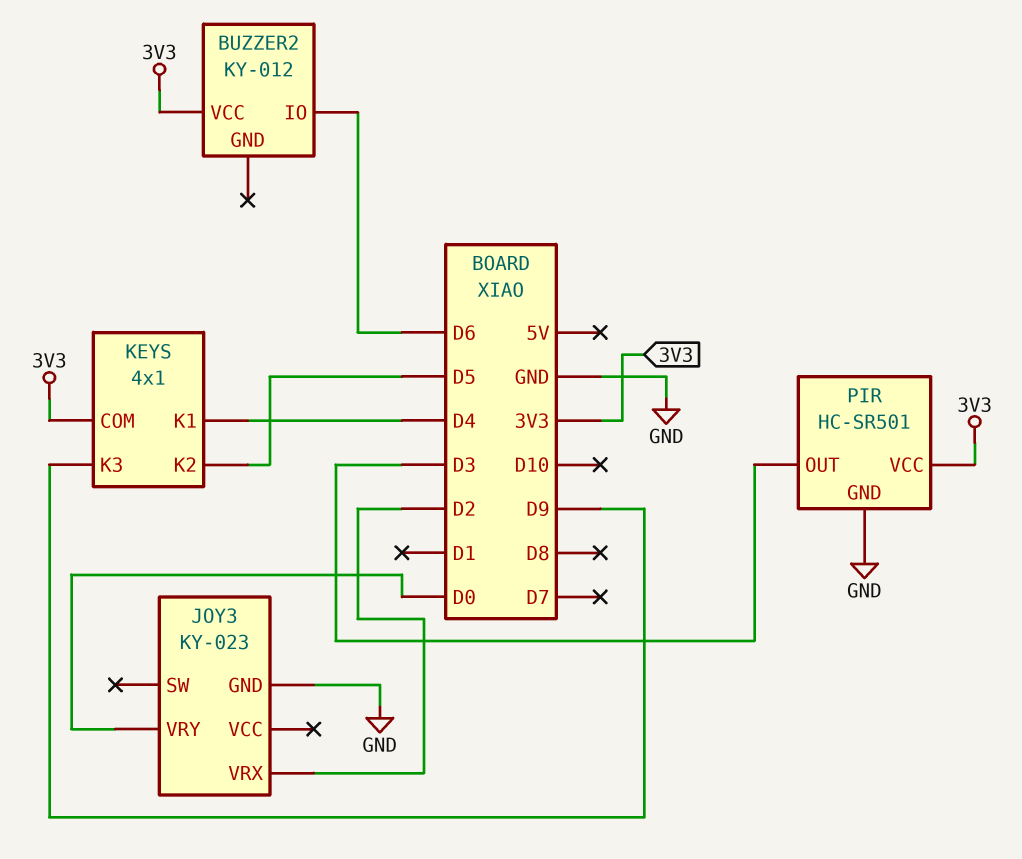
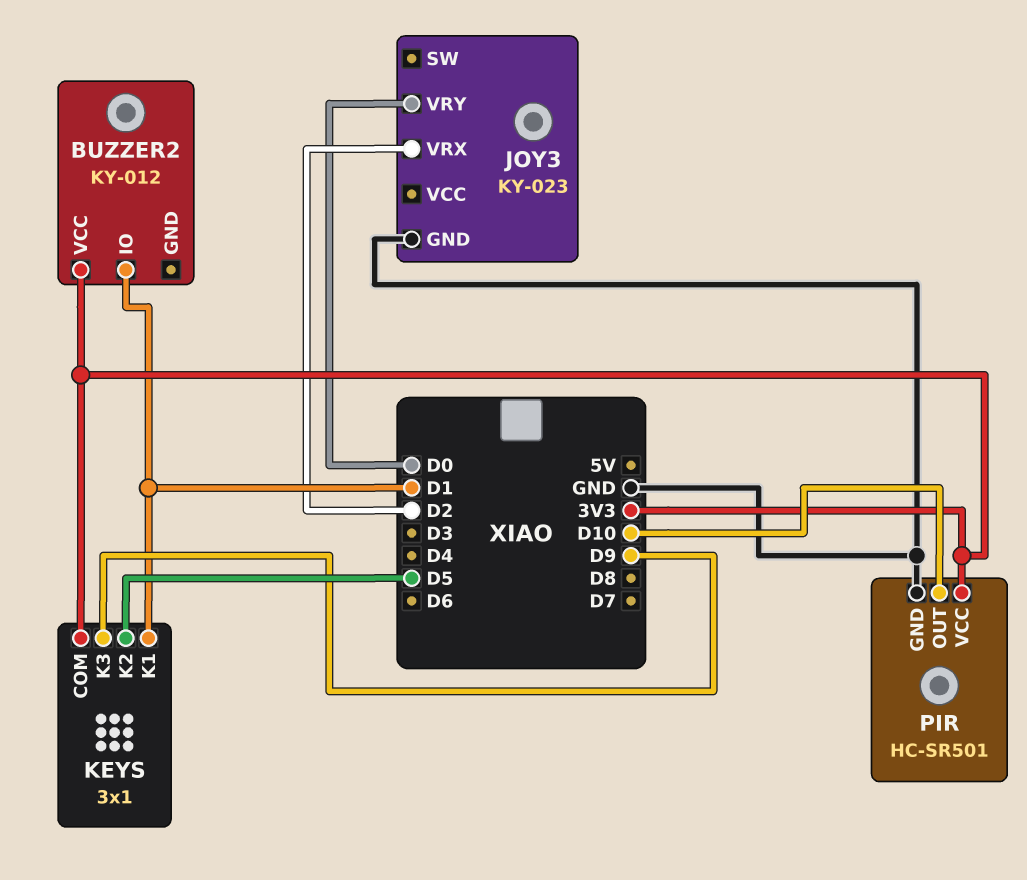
BUZZER2 pin IO: D6 -> D1
KEYS: 4x1 -> 3x1
KEYS pin K1: D4 -> D1
PIR pin OUT: D3 -> D10

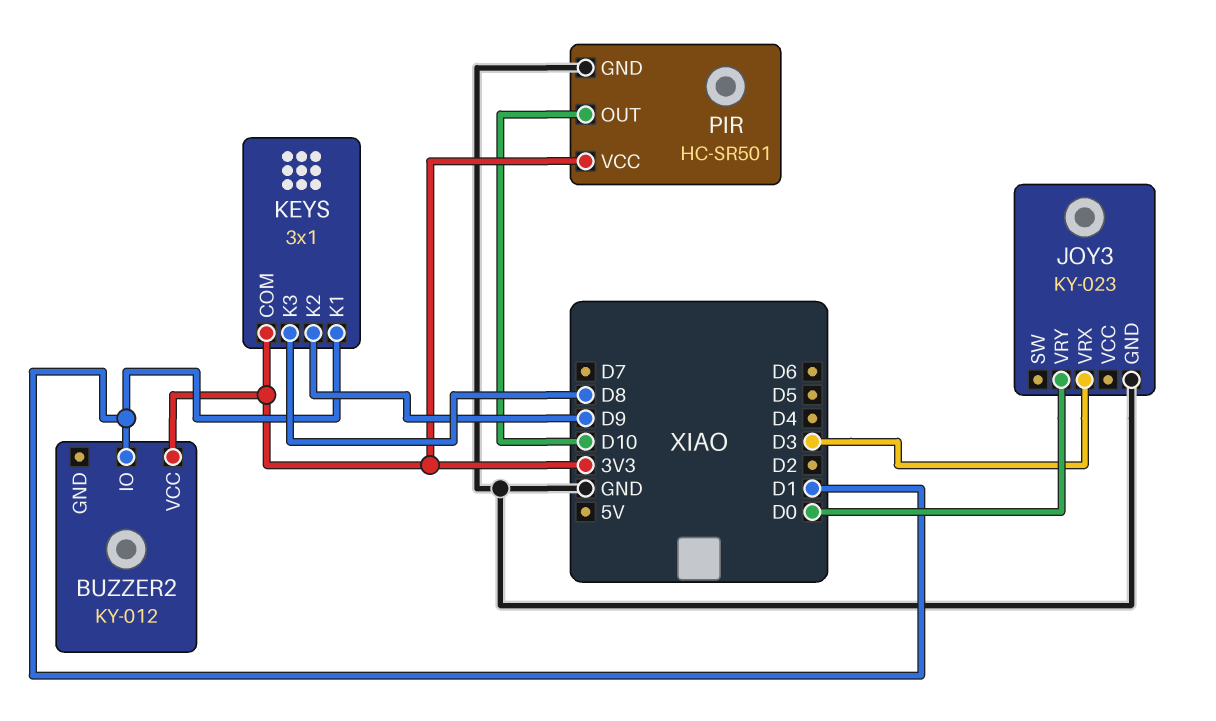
JOY3 pin VRX: D2 -> D3
KEYS pin K2: D5 -> D9
KEYS pin K3: D9 -> D8

